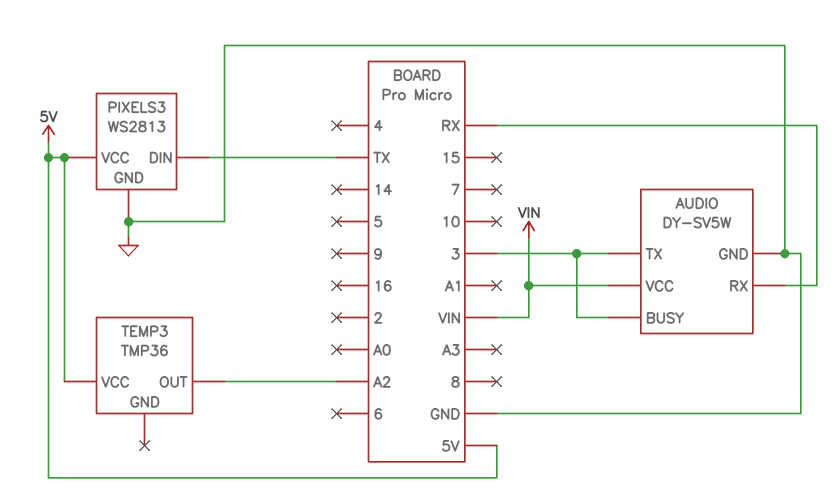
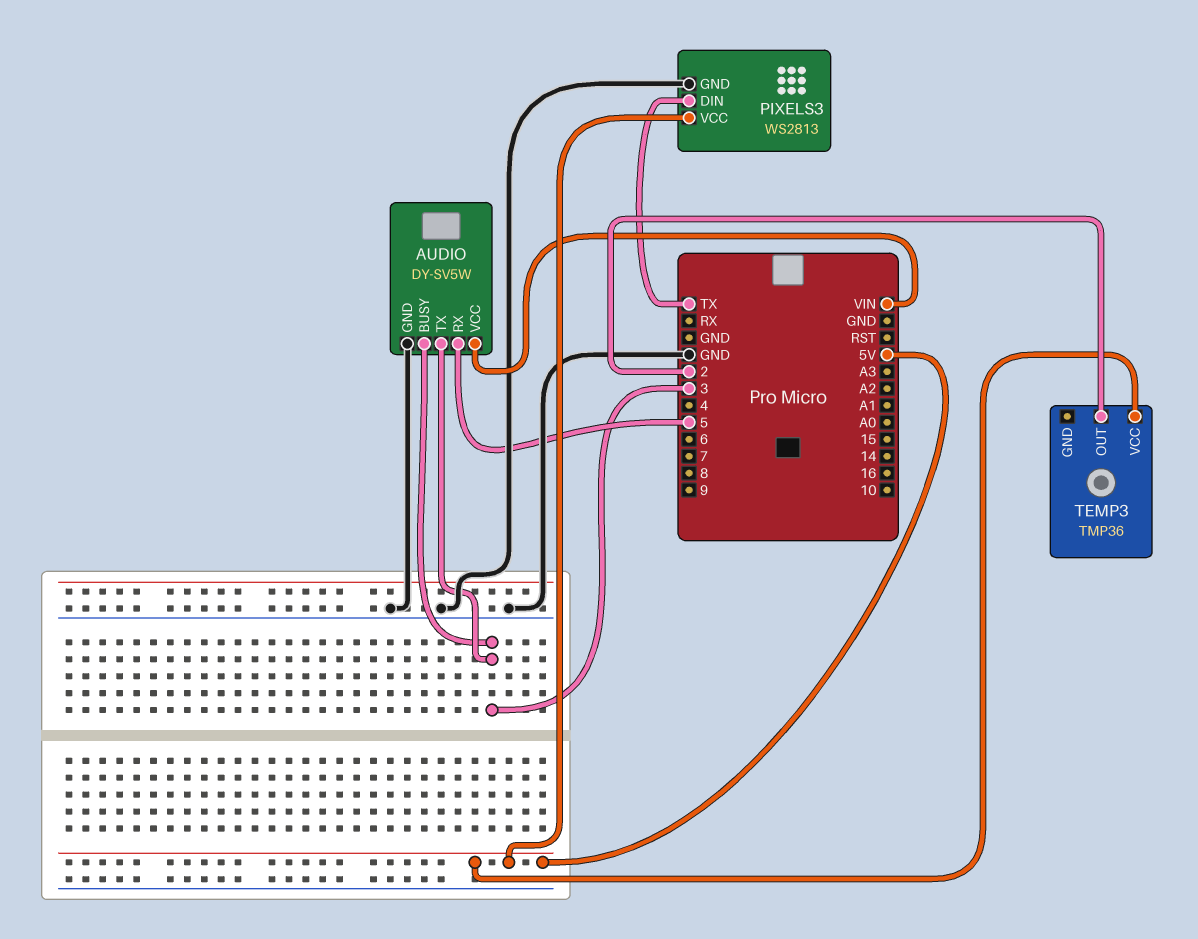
AUDIO pin RX: RX -> 5
TEMP3 pin OUT: A2 -> 2

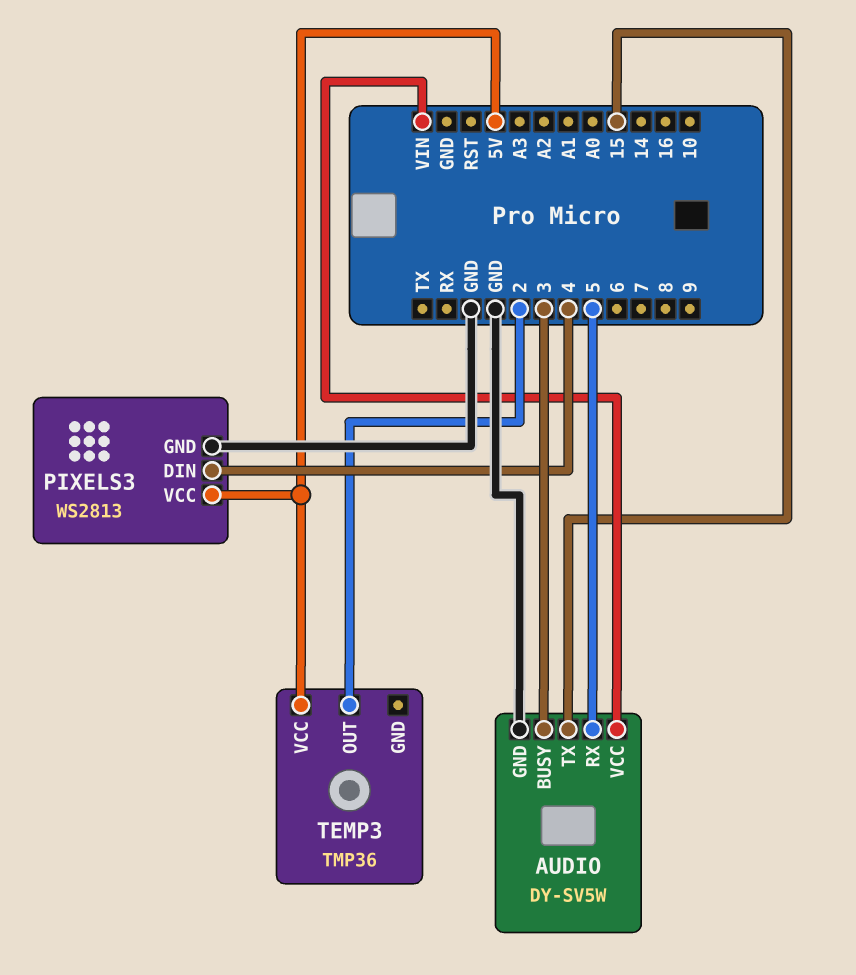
AUDIO pin TX: 3 -> 15
PIXELS3 pin DIN: TX -> 4

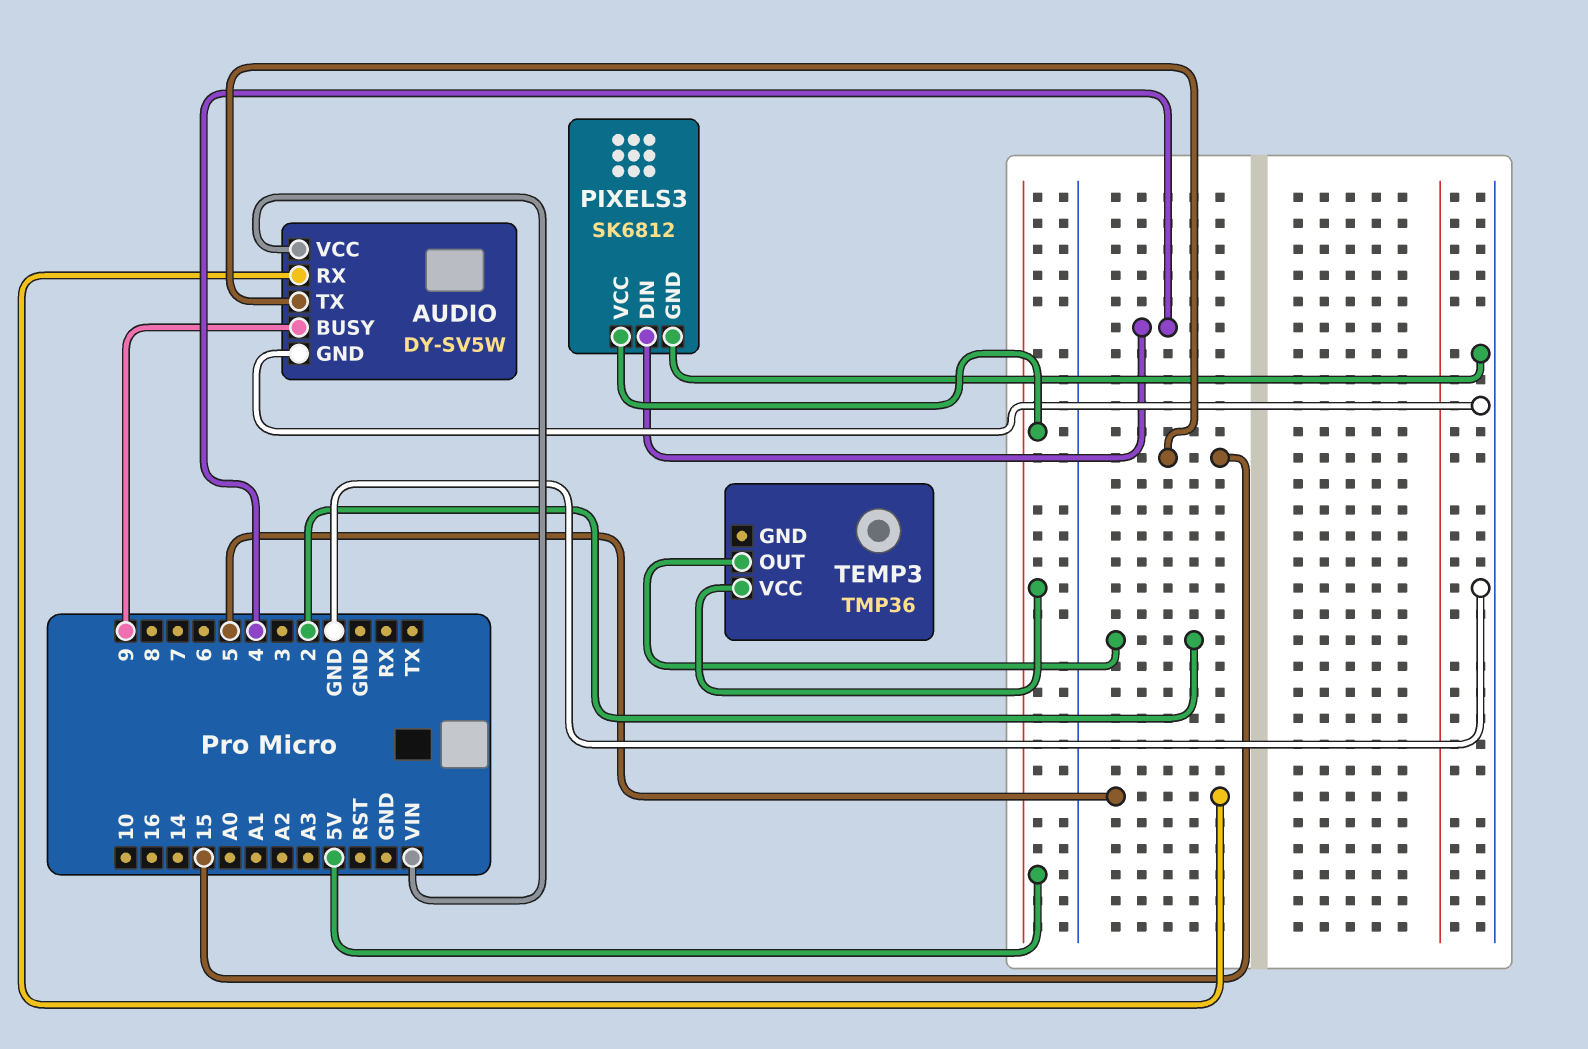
AUDIO pin BUSY: 3 -> 9
PIXELS3: WS2813 -> SK6812

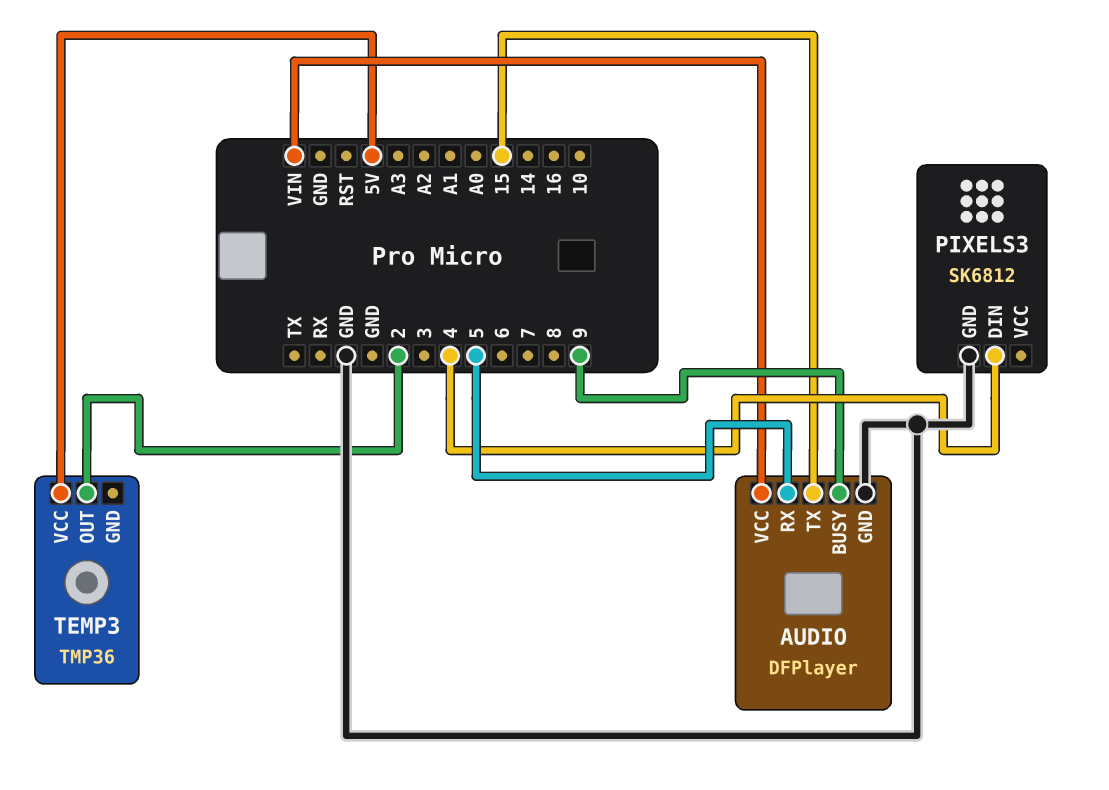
AUDIO: DY-SV5W -> DFPlayer
PIXELS3 pin VCC: 5V -> none

